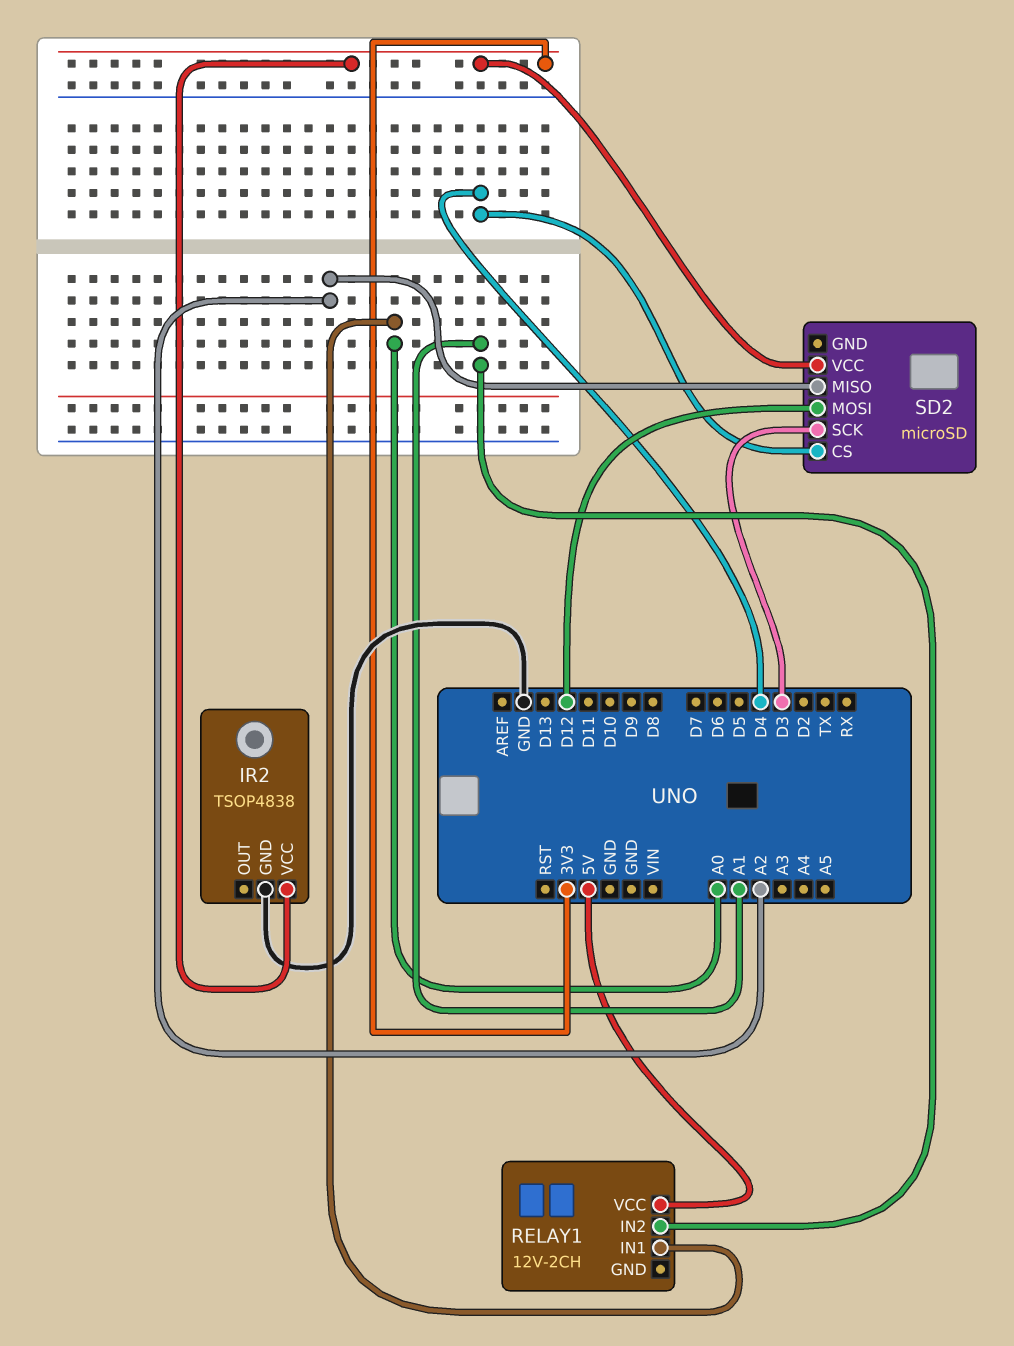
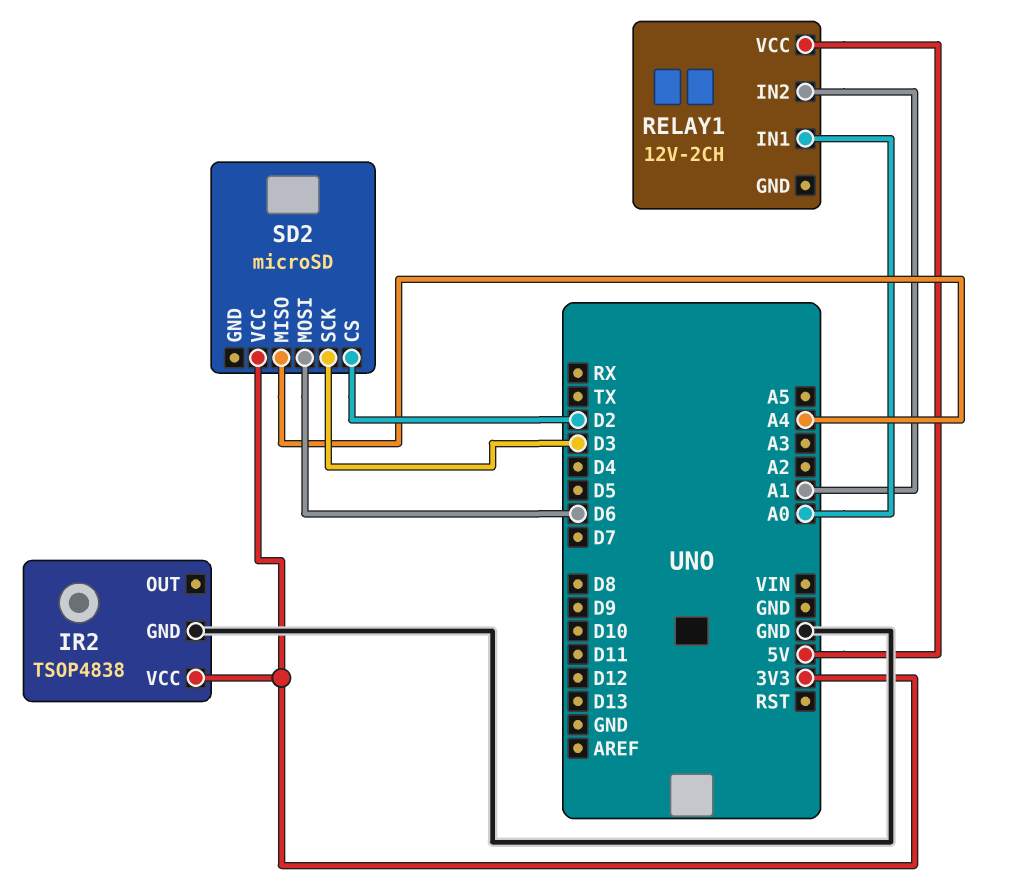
SD2 pin CS: D4 -> D2
SD2 pin MISO: A2 -> A4
SD2 pin MOSI: D12 -> D6

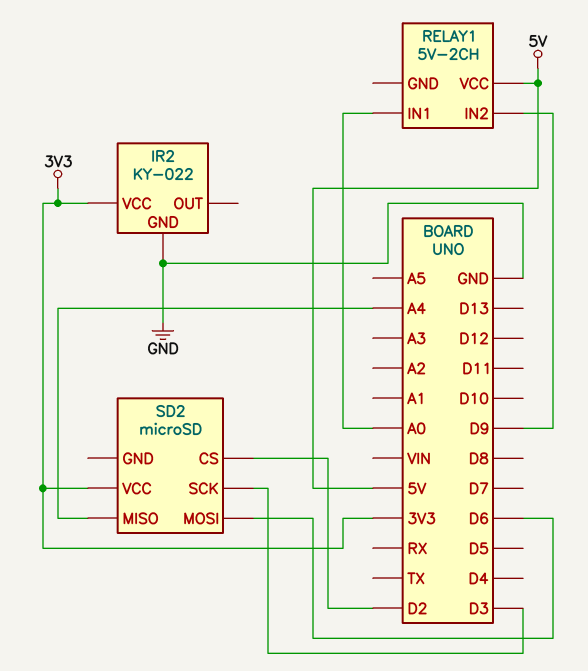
IR2: TSOP4838 -> KY-022
RELAY1: 12V-2CH -> 5V-2CH
RELAY1 pin IN2: A1 -> D9

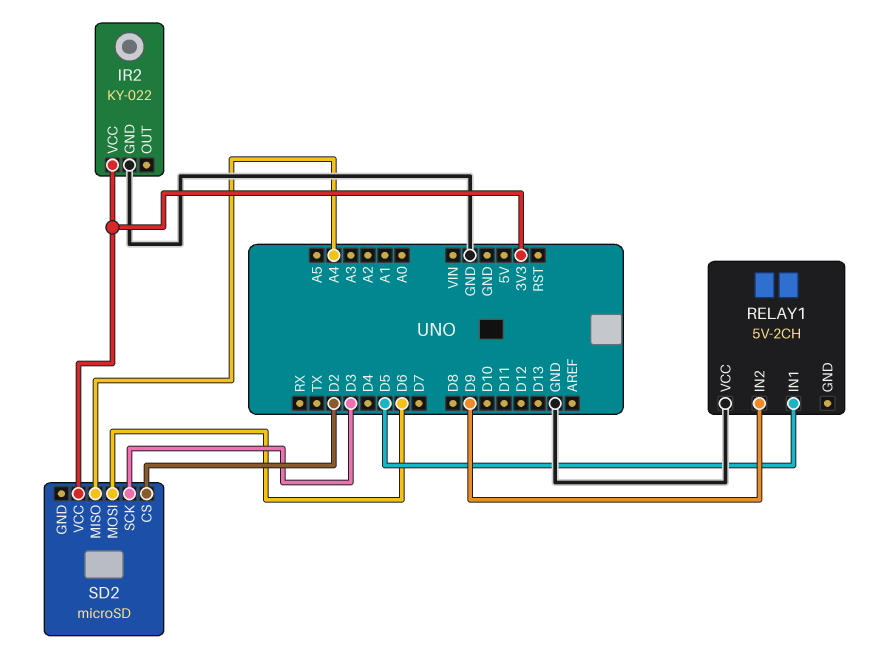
RELAY1 pin IN1: A0 -> D5
RELAY1 pin VCC: 5V -> GND

